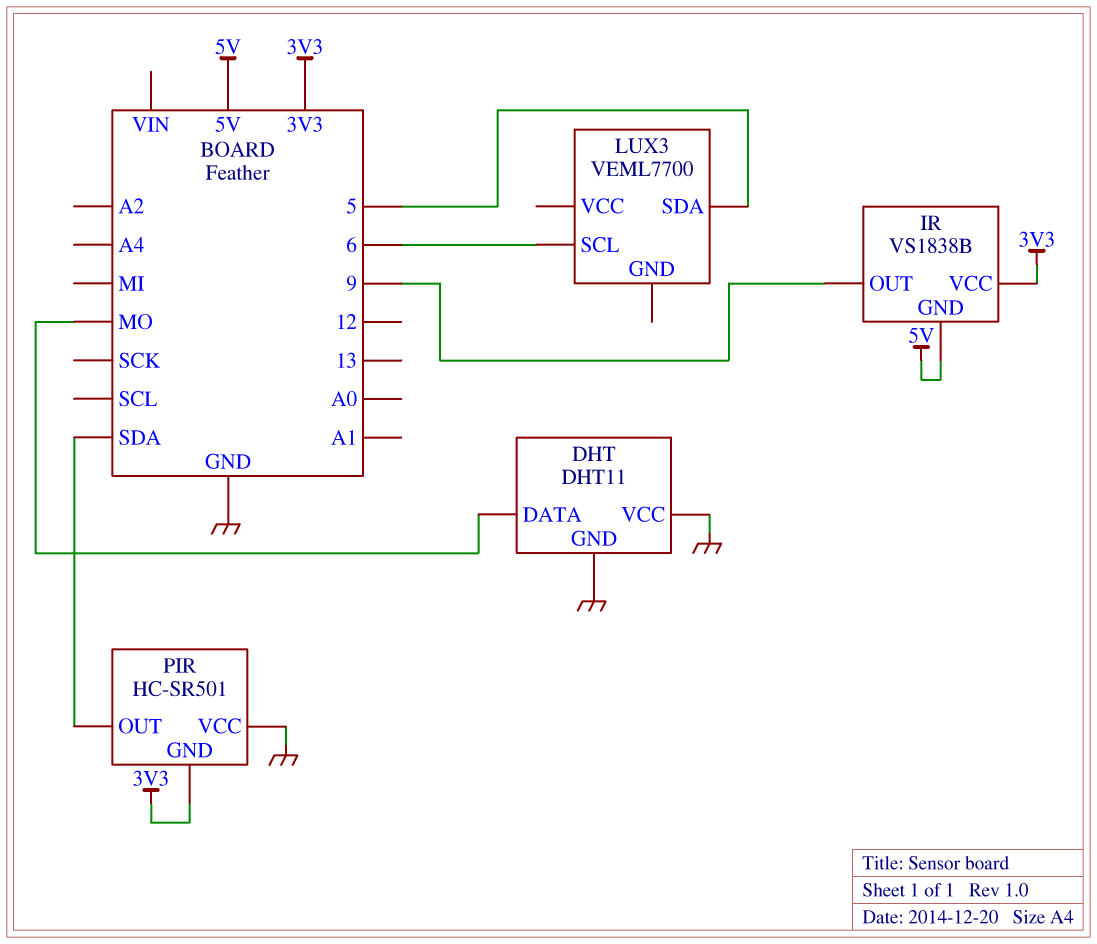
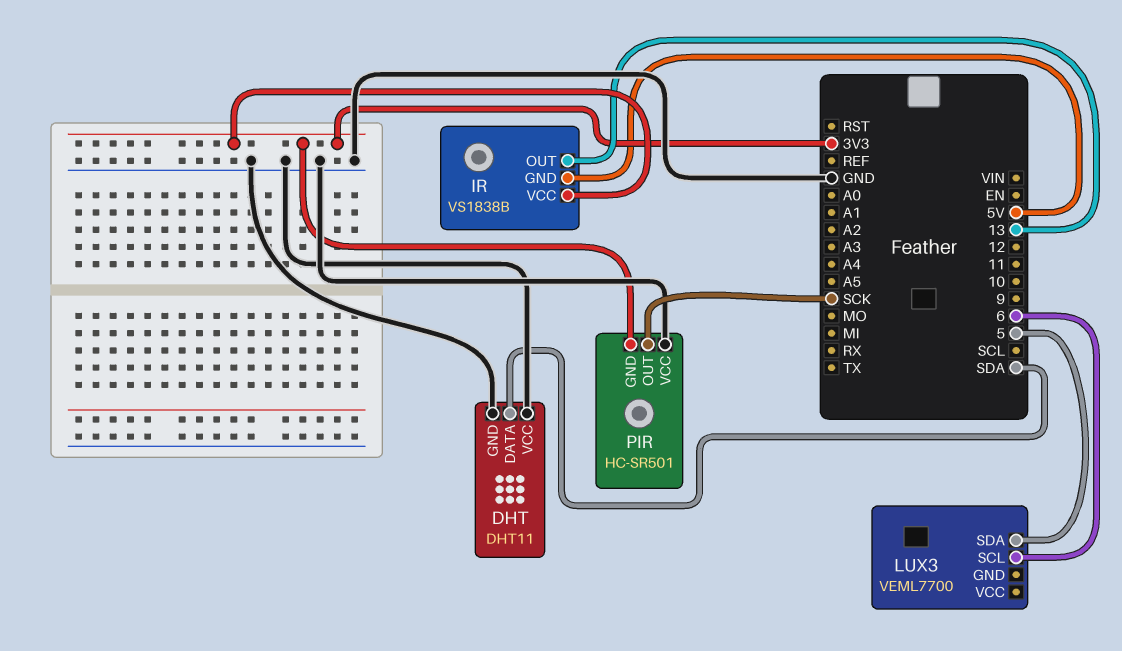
DHT pin DATA: MO -> SDA
IR pin OUT: 9 -> 13
PIR pin OUT: SDA -> SCK

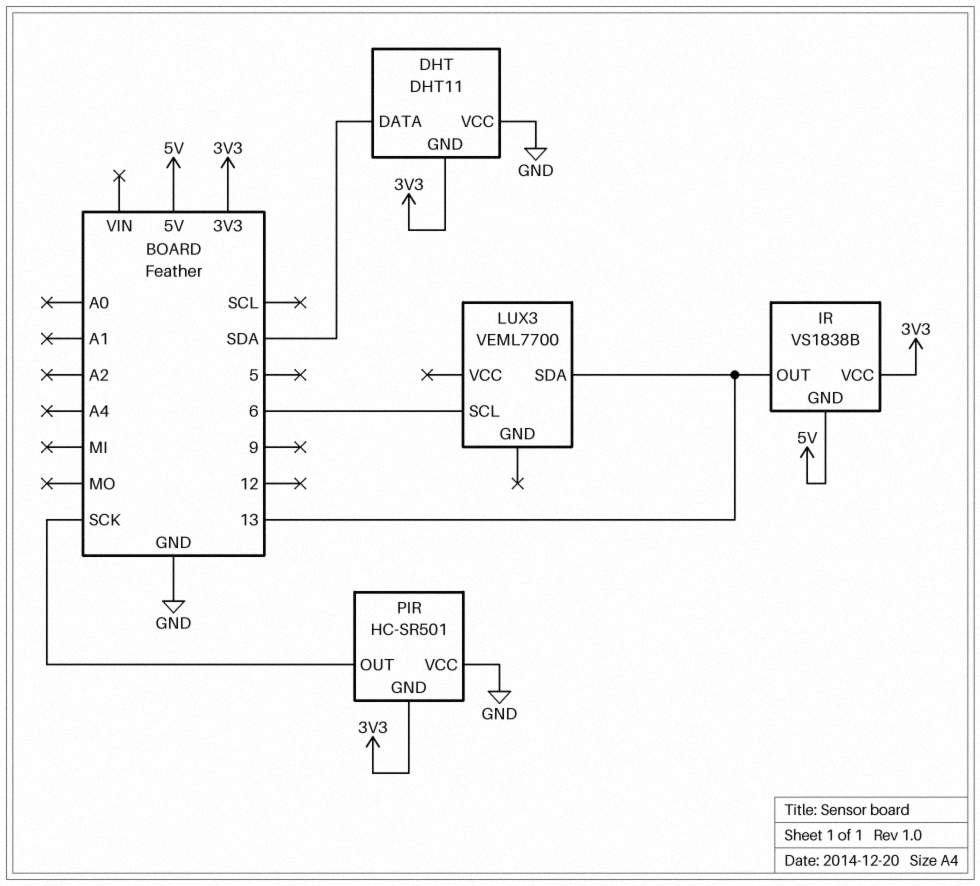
DHT pin GND: GND -> 3V3
LUX3 pin SDA: 5 -> 13

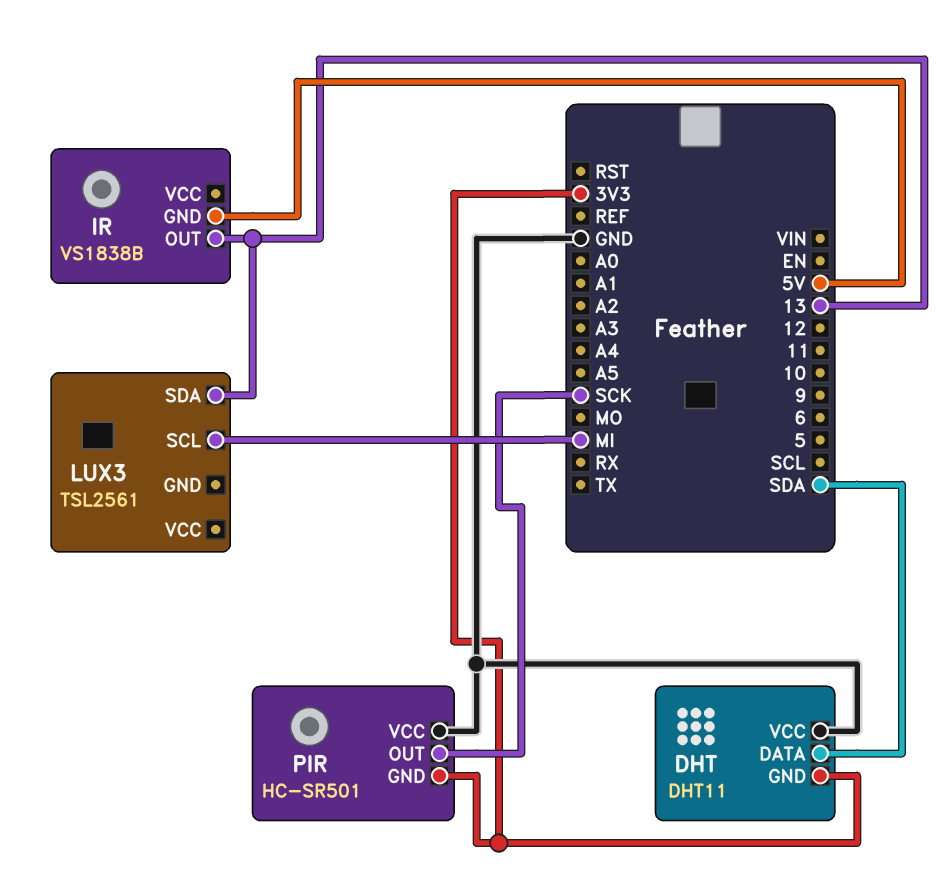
IR pin VCC: 3V3 -> none
LUX3: VEML7700 -> TSL2561
LUX3 pin SCL: 6 -> MI

